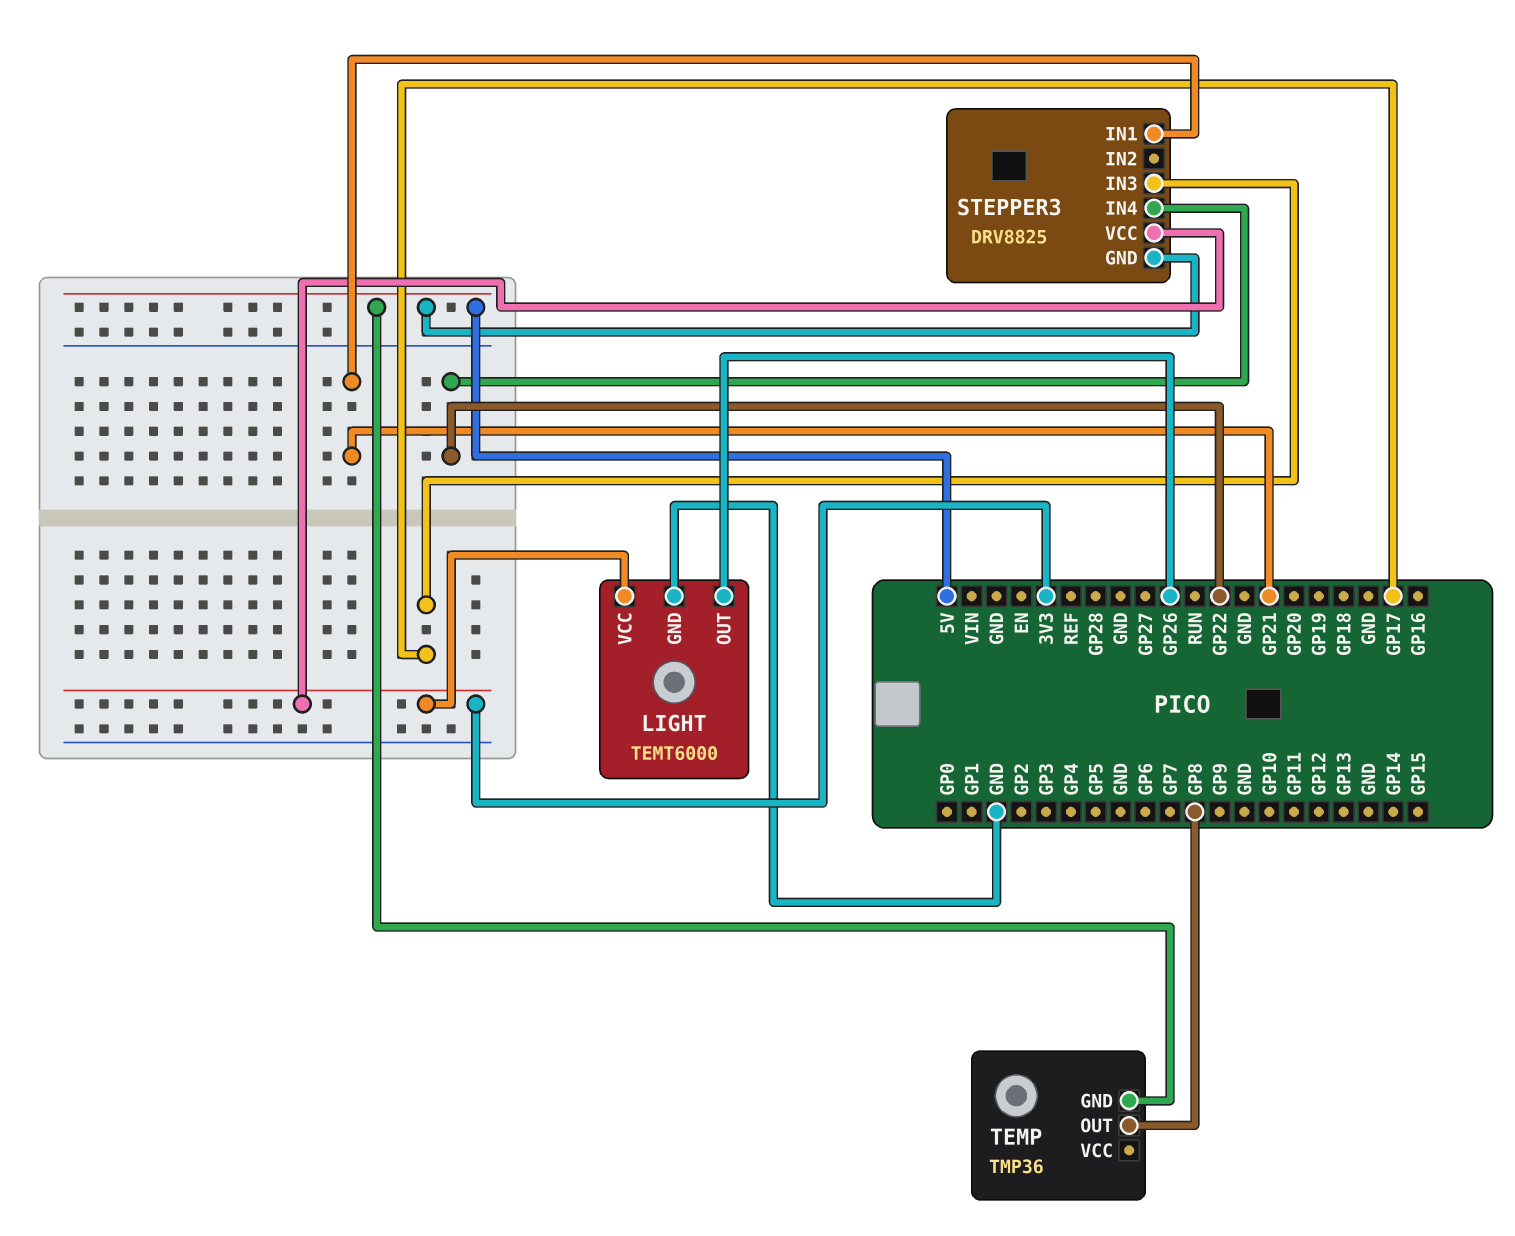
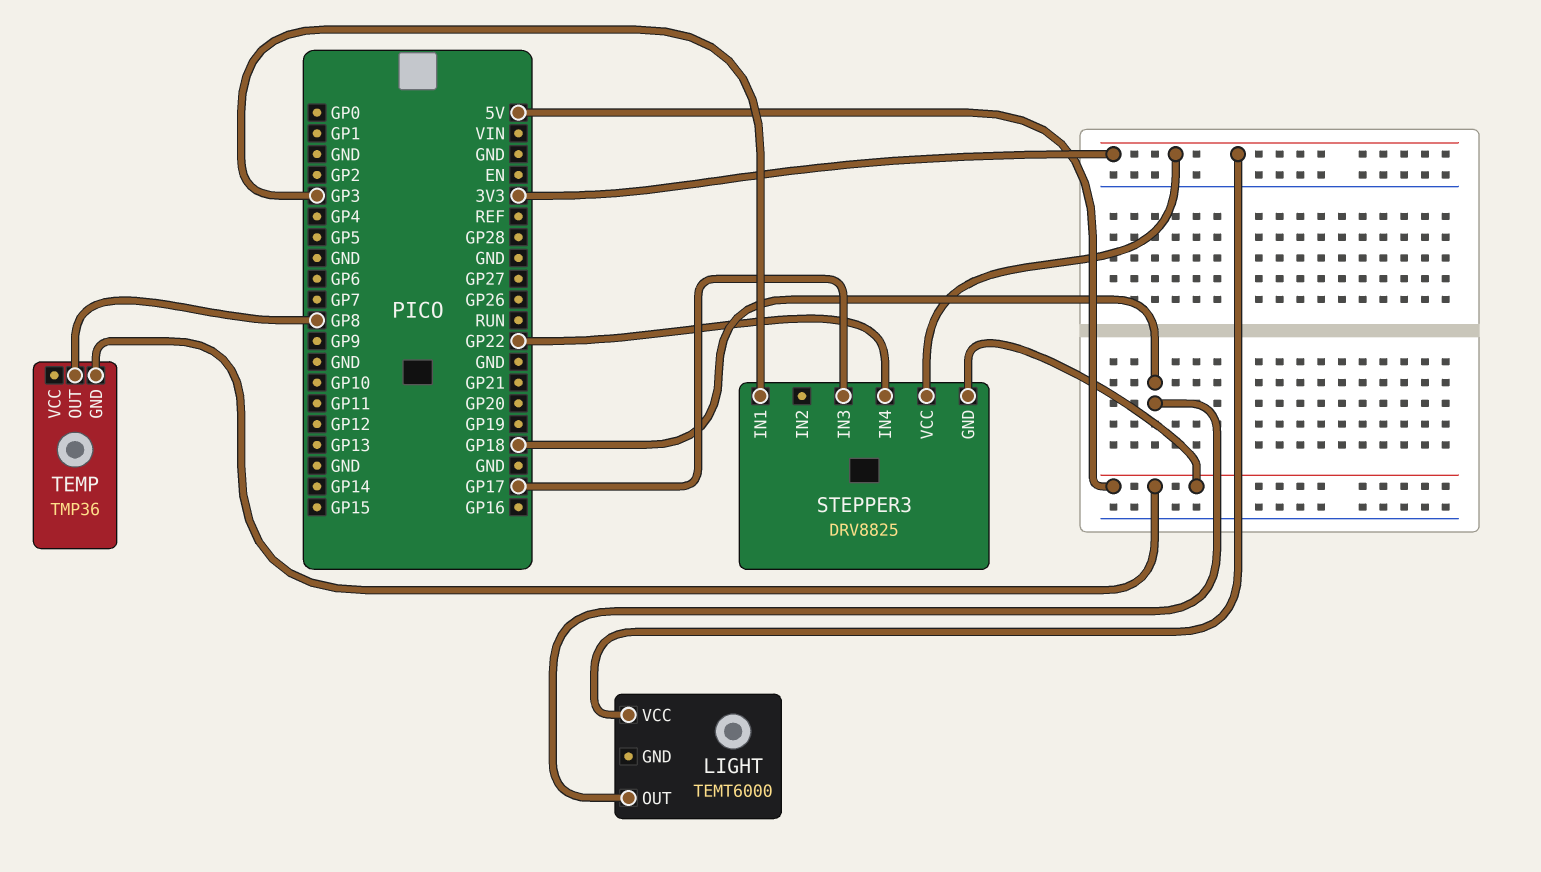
LIGHT pin GND: GND -> none
LIGHT pin OUT: GP26 -> GP18
STEPPER3 pin IN1: GP21 -> GP3

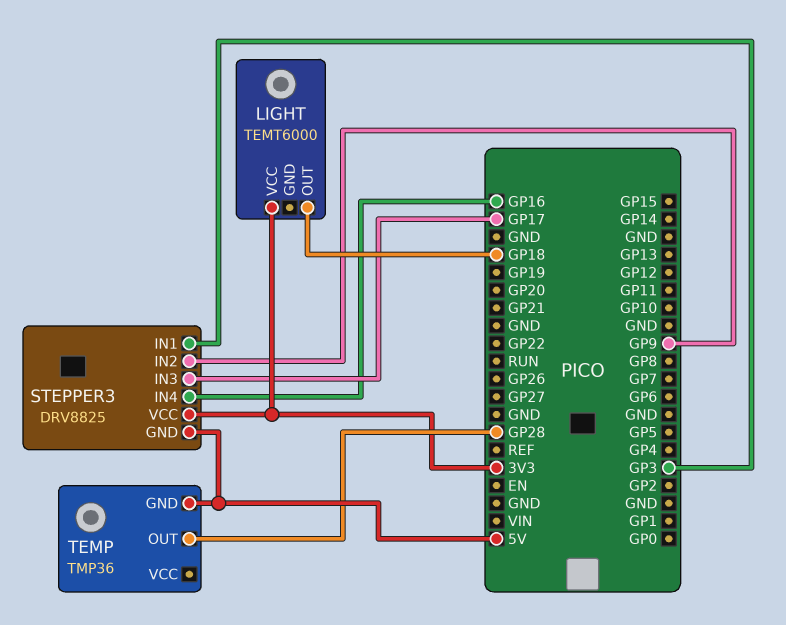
STEPPER3 pin IN2: none -> GP9
STEPPER3 pin IN4: GP22 -> GP16
TEMP pin OUT: GP8 -> GP28

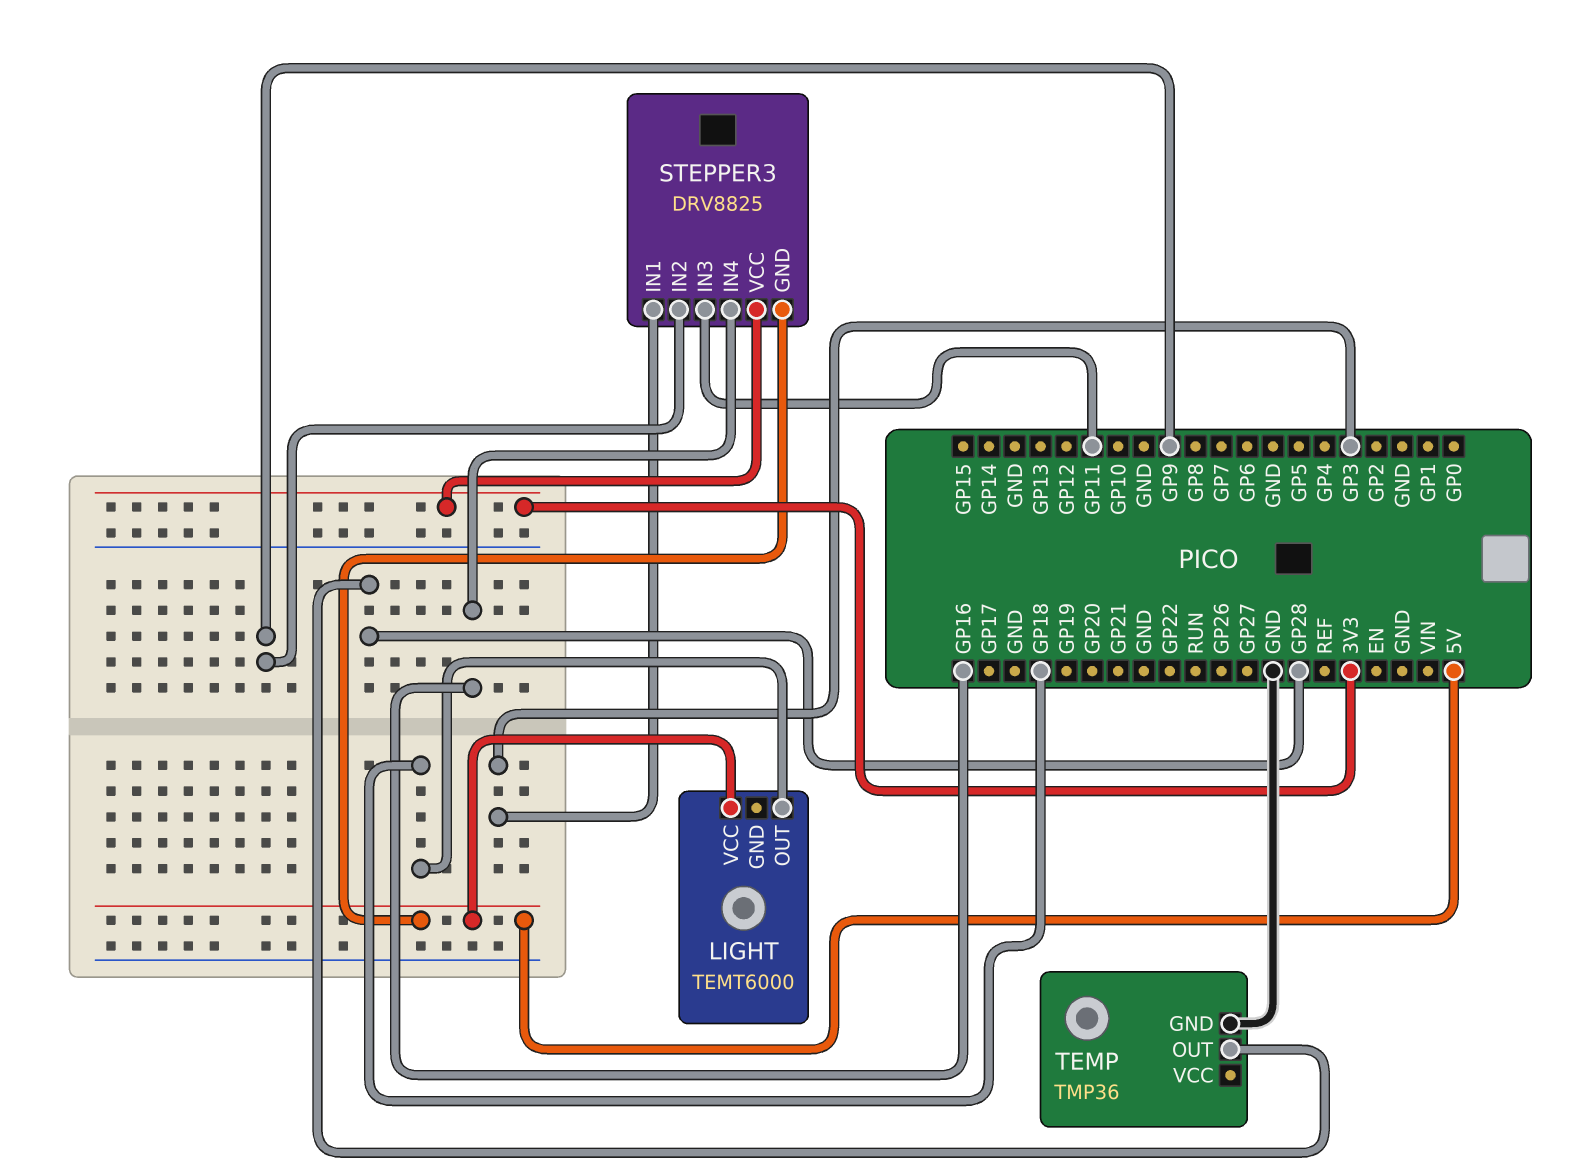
LIGHT pin VCC: 3V3 -> 5V
STEPPER3 pin IN3: GP17 -> GP11
TEMP pin GND: 5V -> GND

